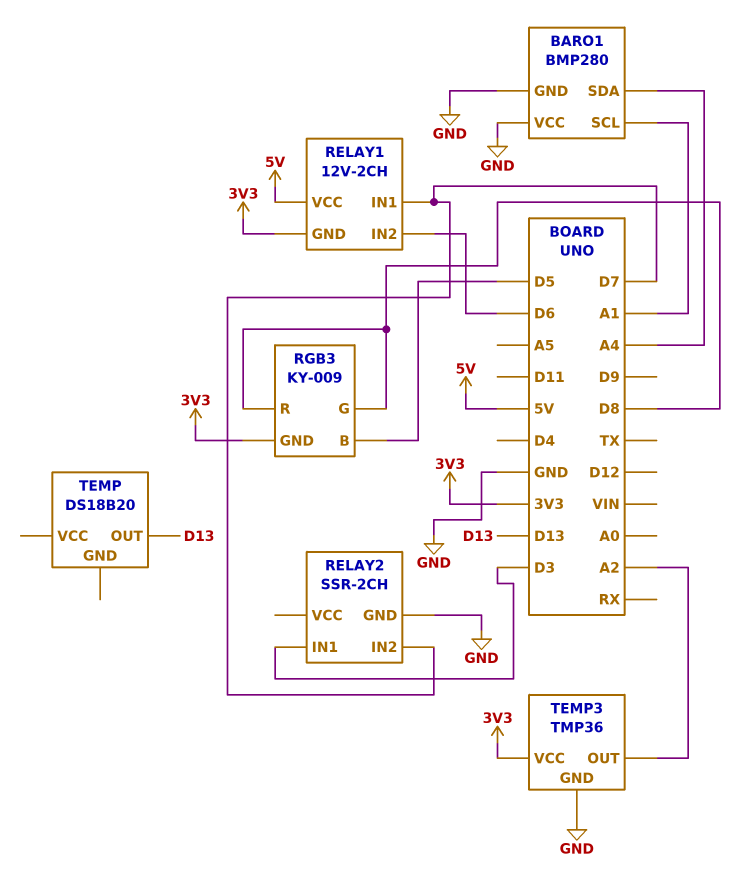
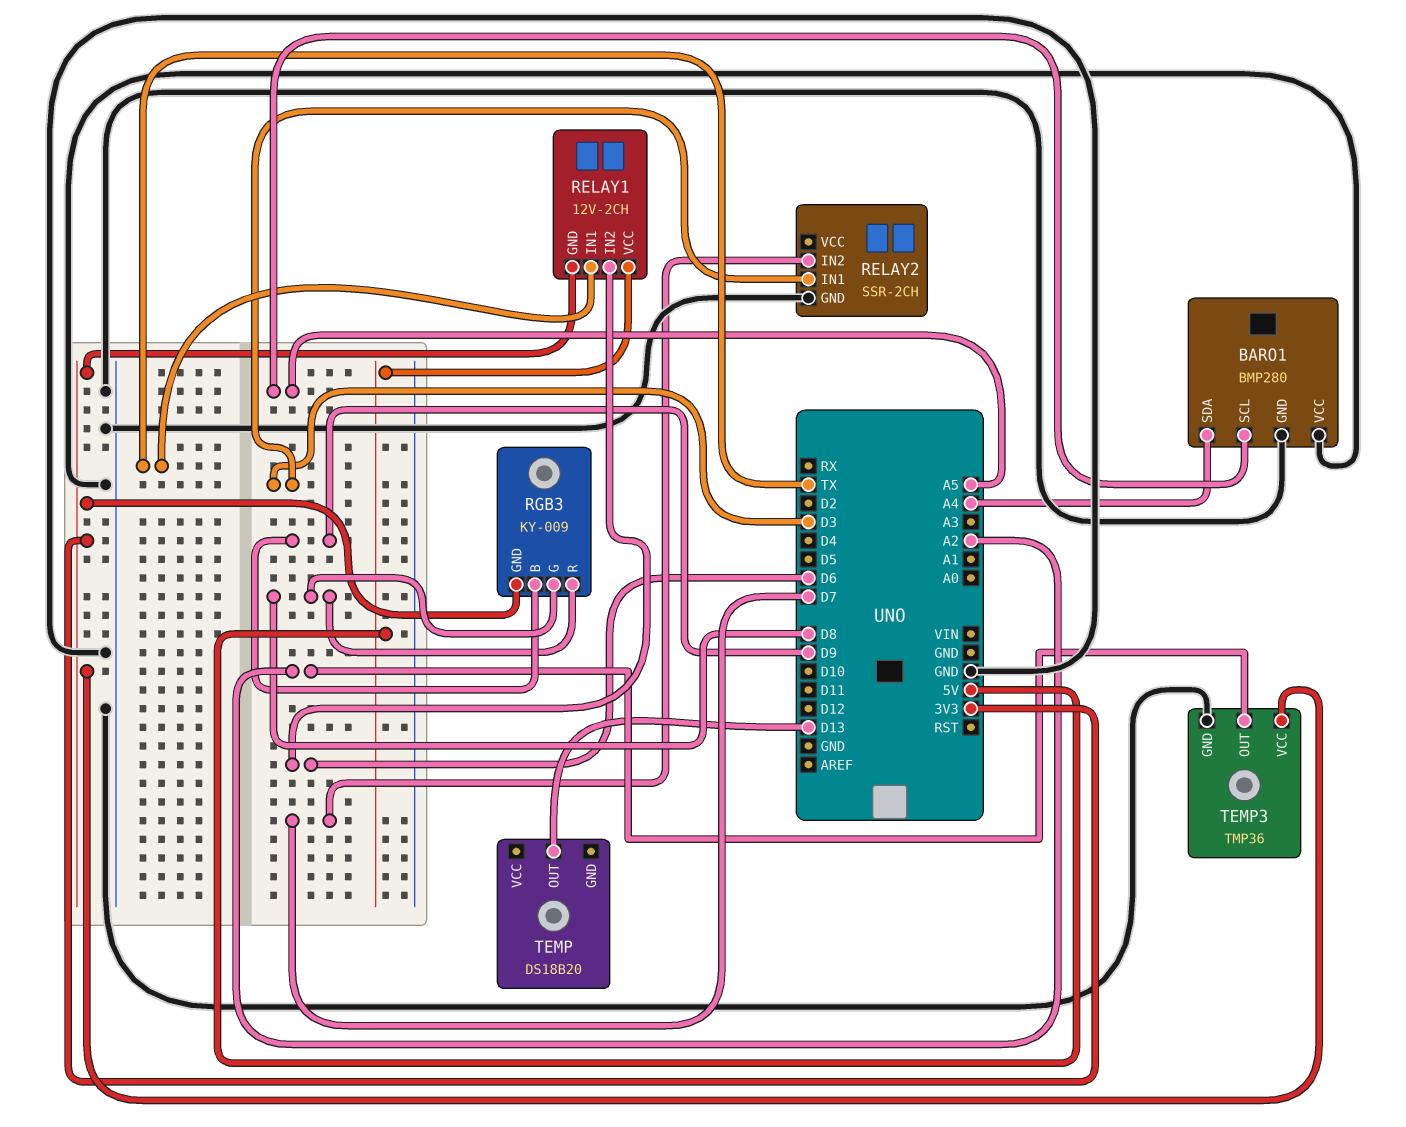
BARO1 pin SCL: A1 -> A5
RELAY1 pin IN1: D7 -> TX
RGB3 pin B: D5 -> D9

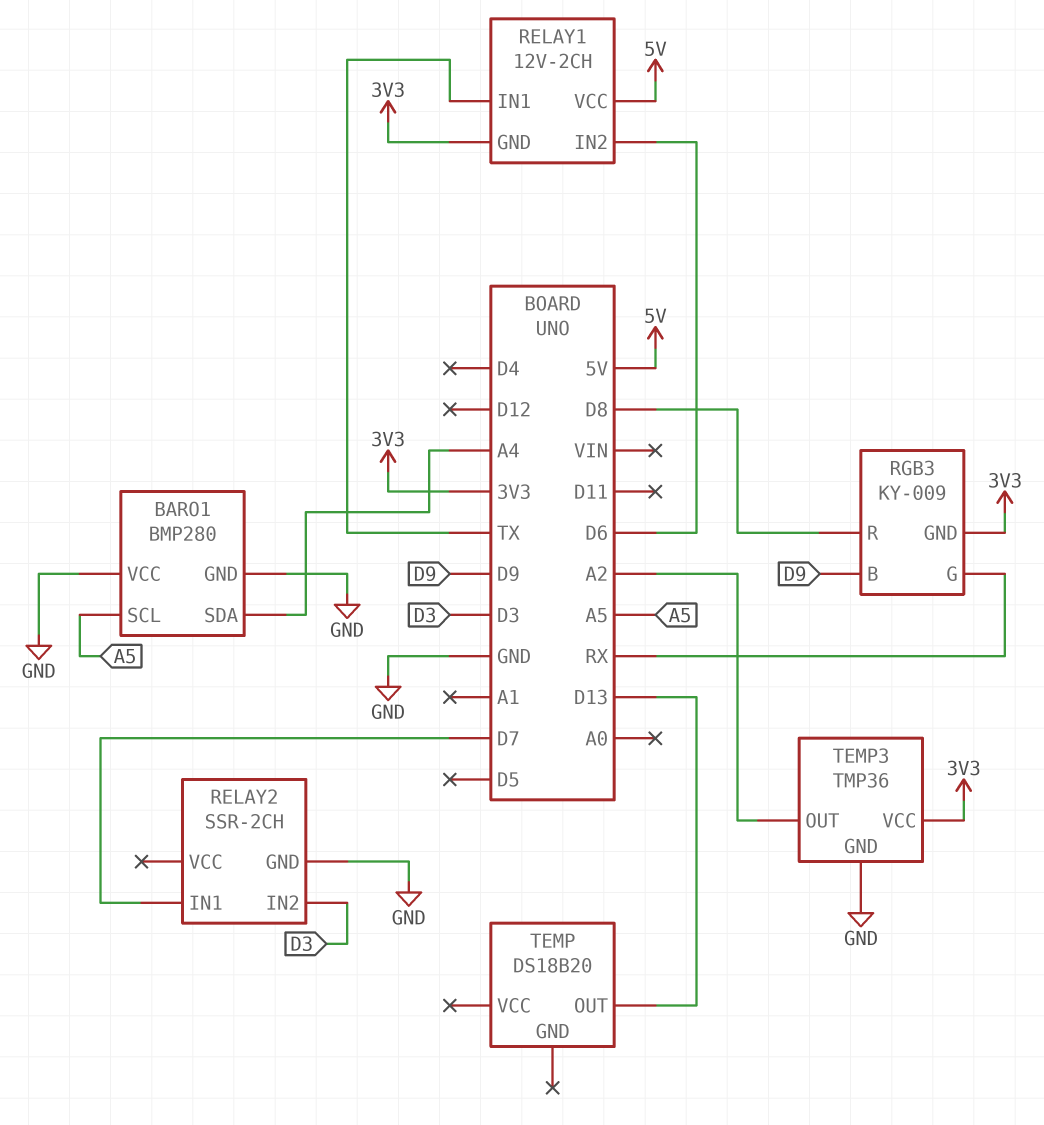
RELAY2 pin IN1: D3 -> D7
RELAY2 pin IN2: D7 -> D3
RGB3 pin G: D8 -> RX

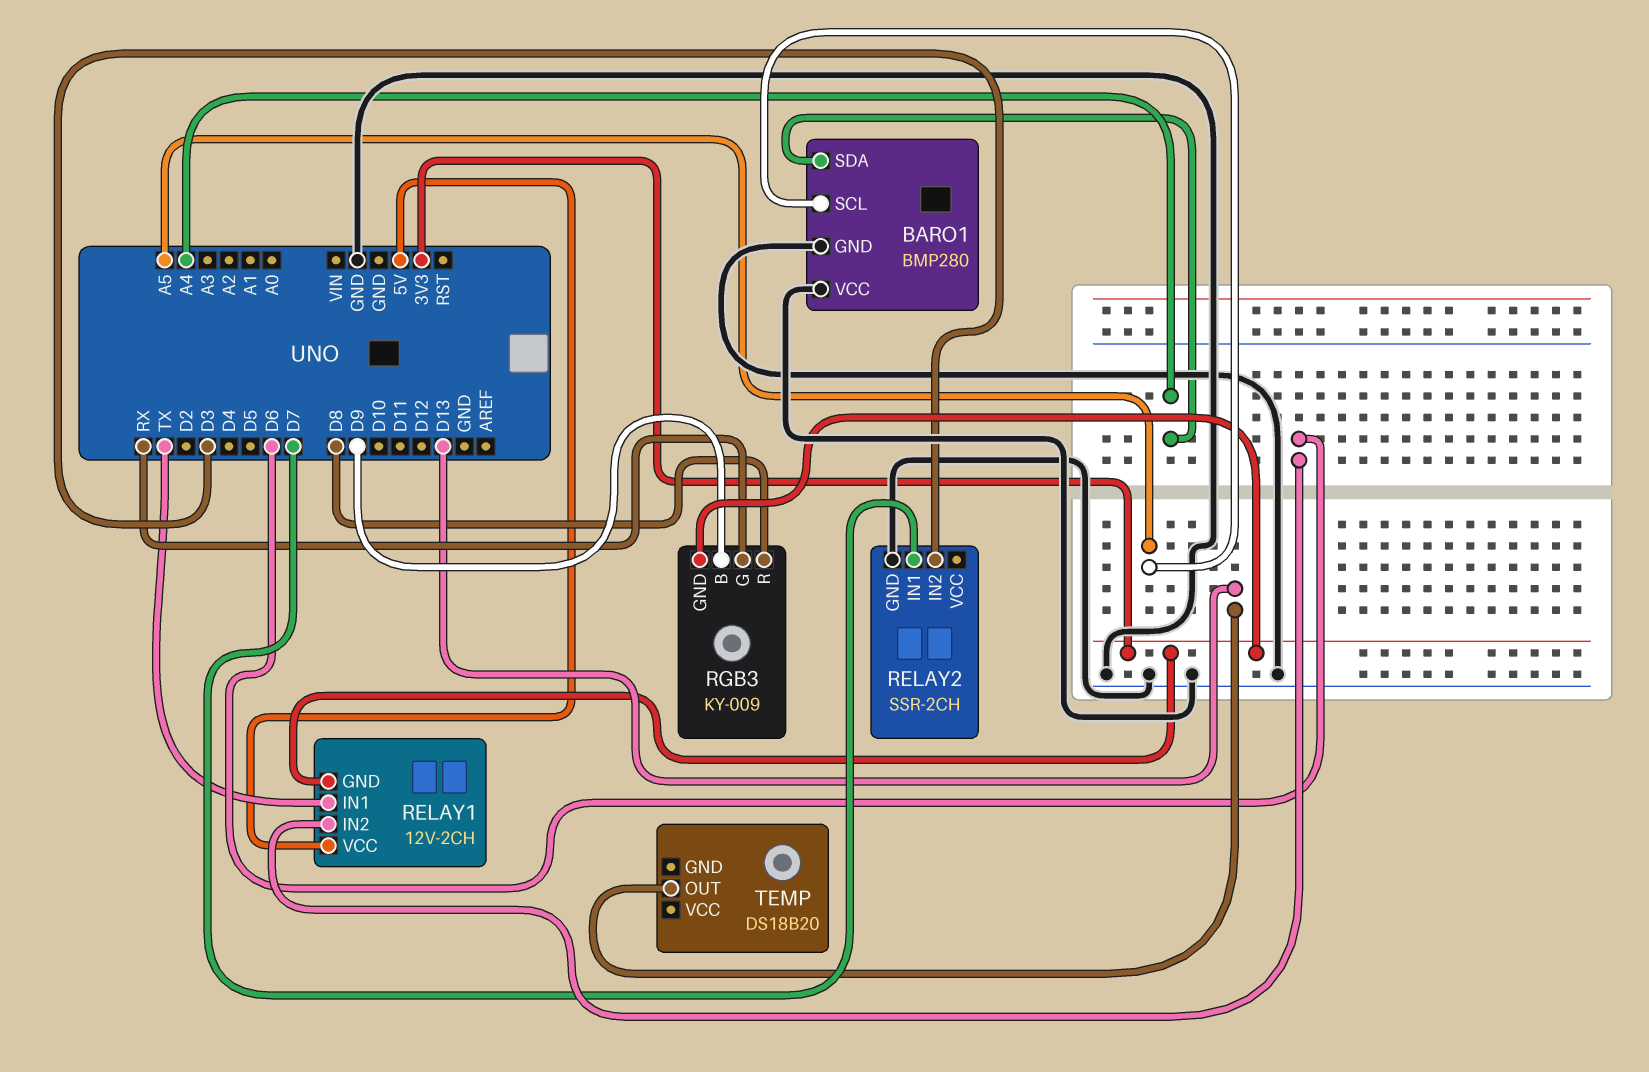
TEMP3: TMP36 -> none
TEMP3 pin GND: GND -> none
TEMP3 pin OUT: A2 -> none
TEMP3 pin VCC: 3V3 -> none

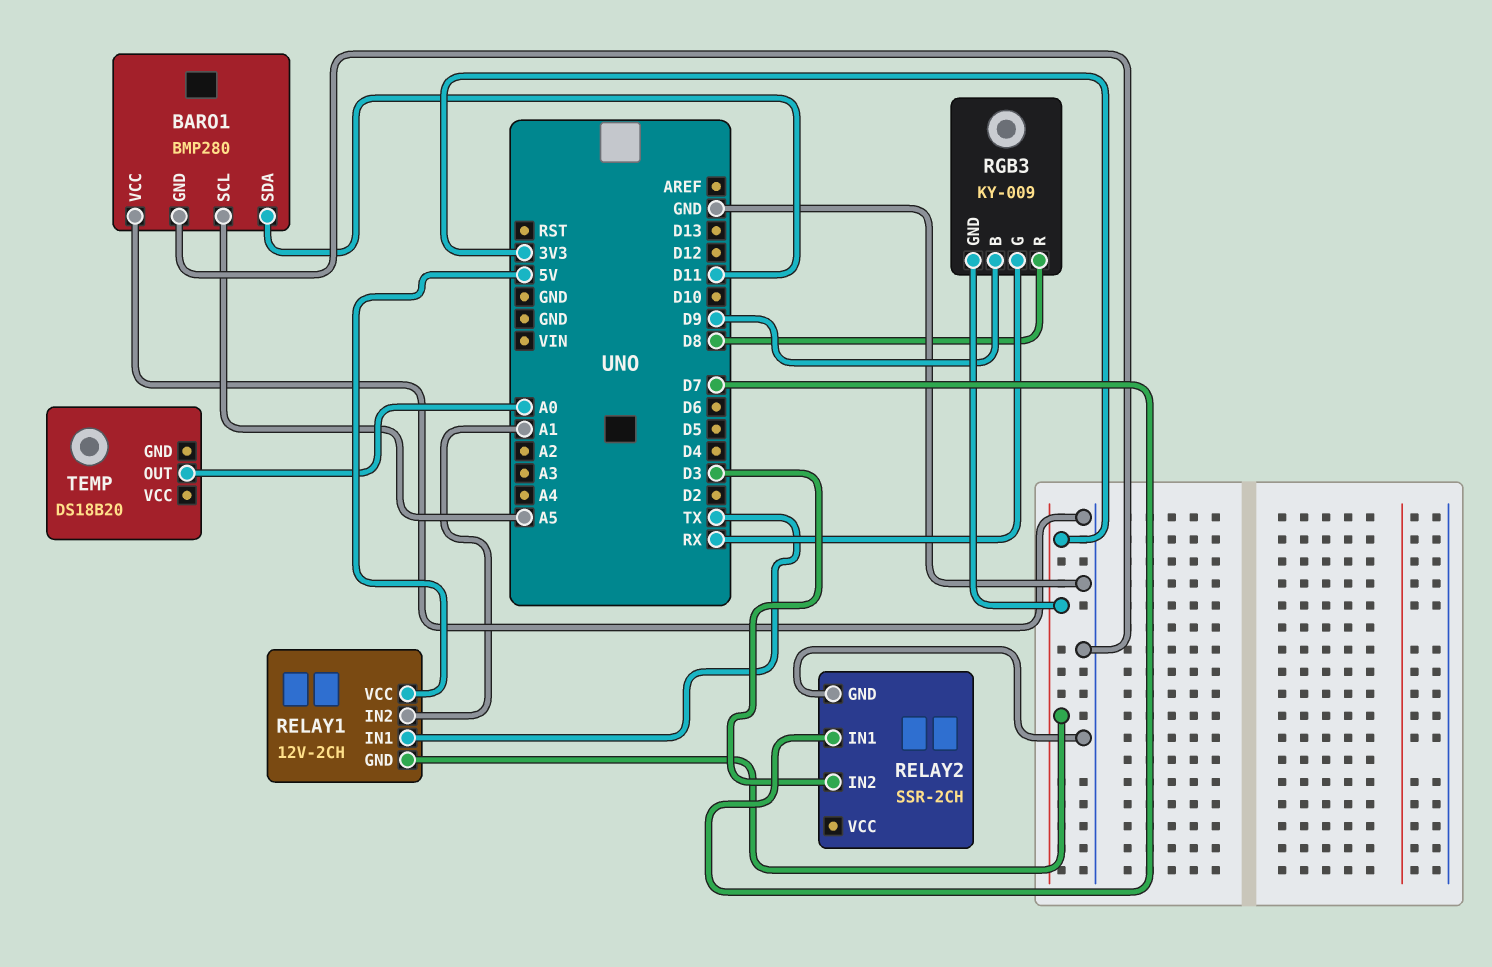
BARO1 pin SDA: A4 -> D11
RELAY1 pin IN2: D6 -> A1
TEMP pin OUT: D13 -> A0

